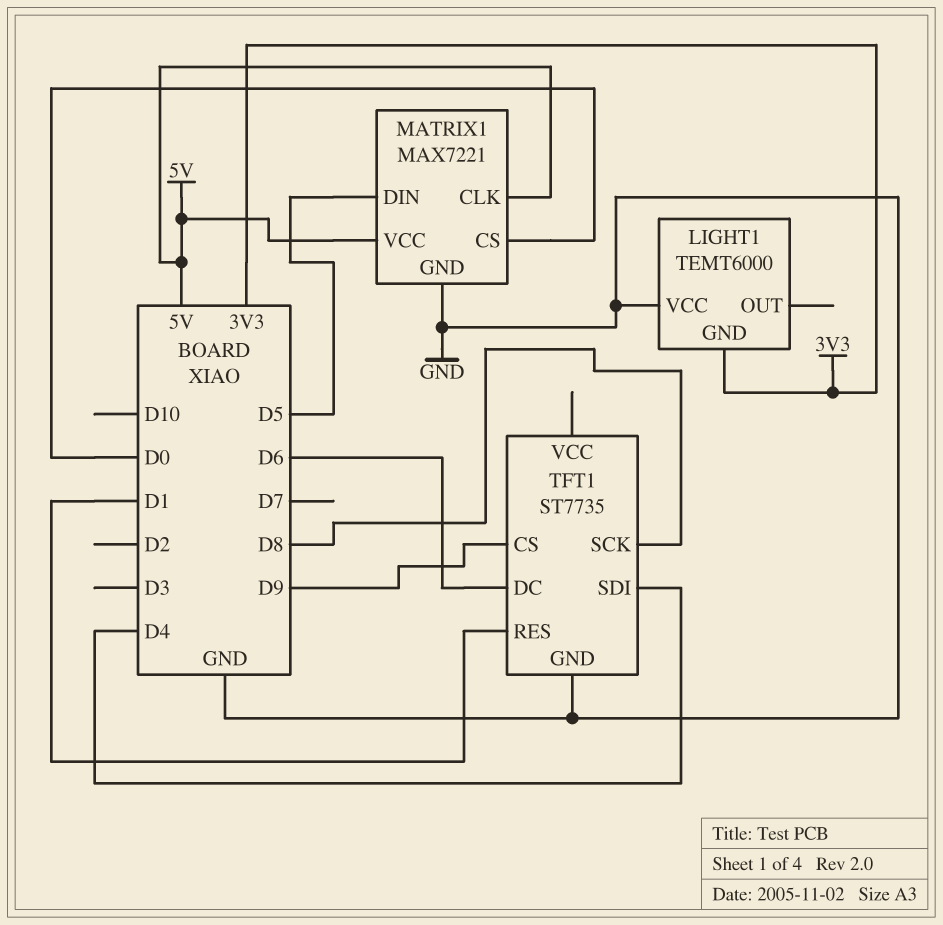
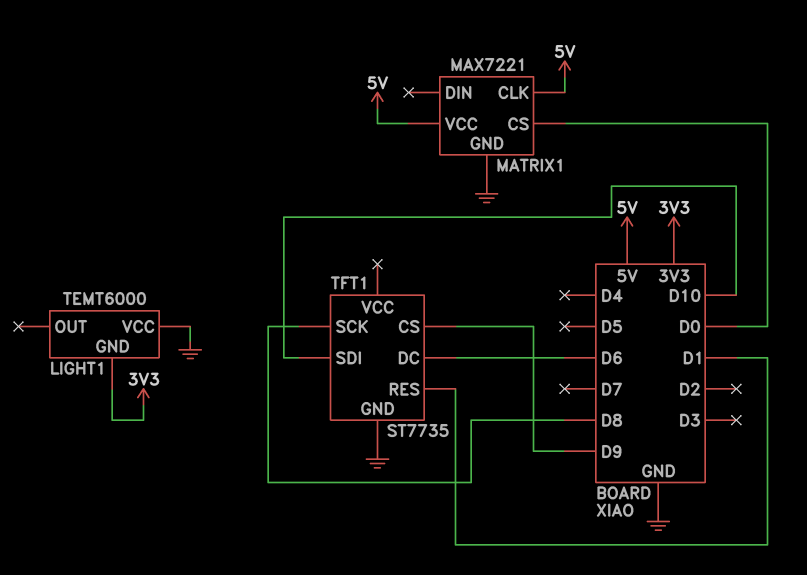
MATRIX1 pin DIN: D5 -> none
TFT1 pin SDI: D4 -> D10

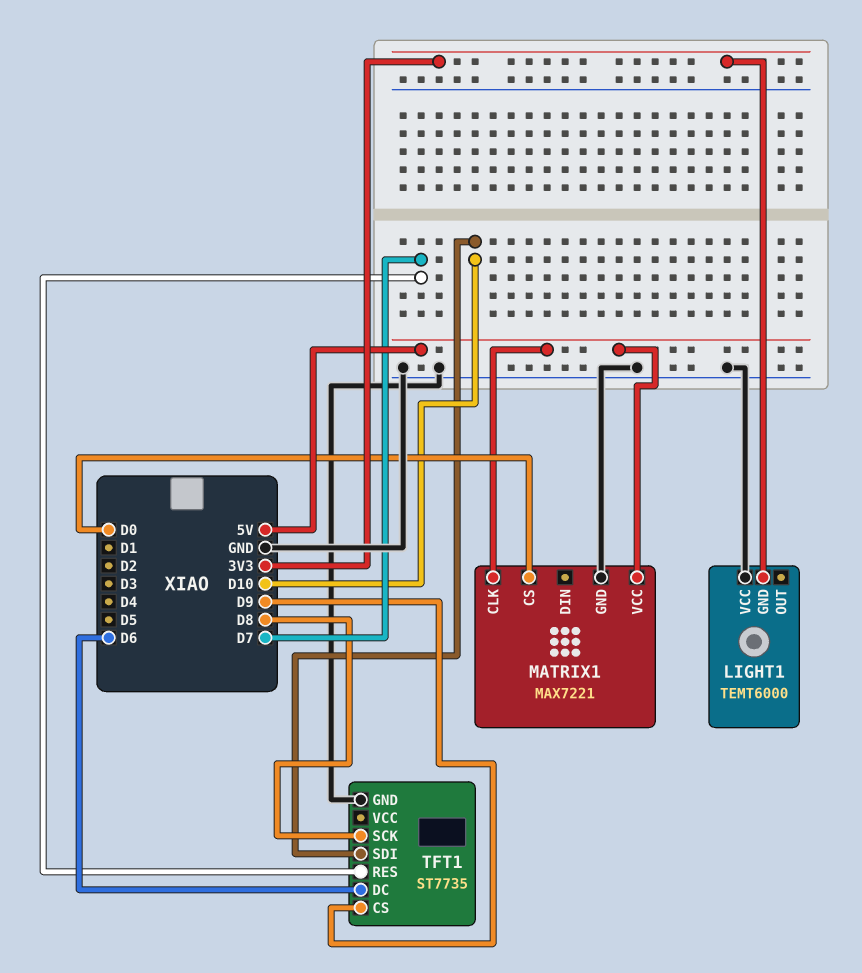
TFT1 pin RES: D1 -> D7

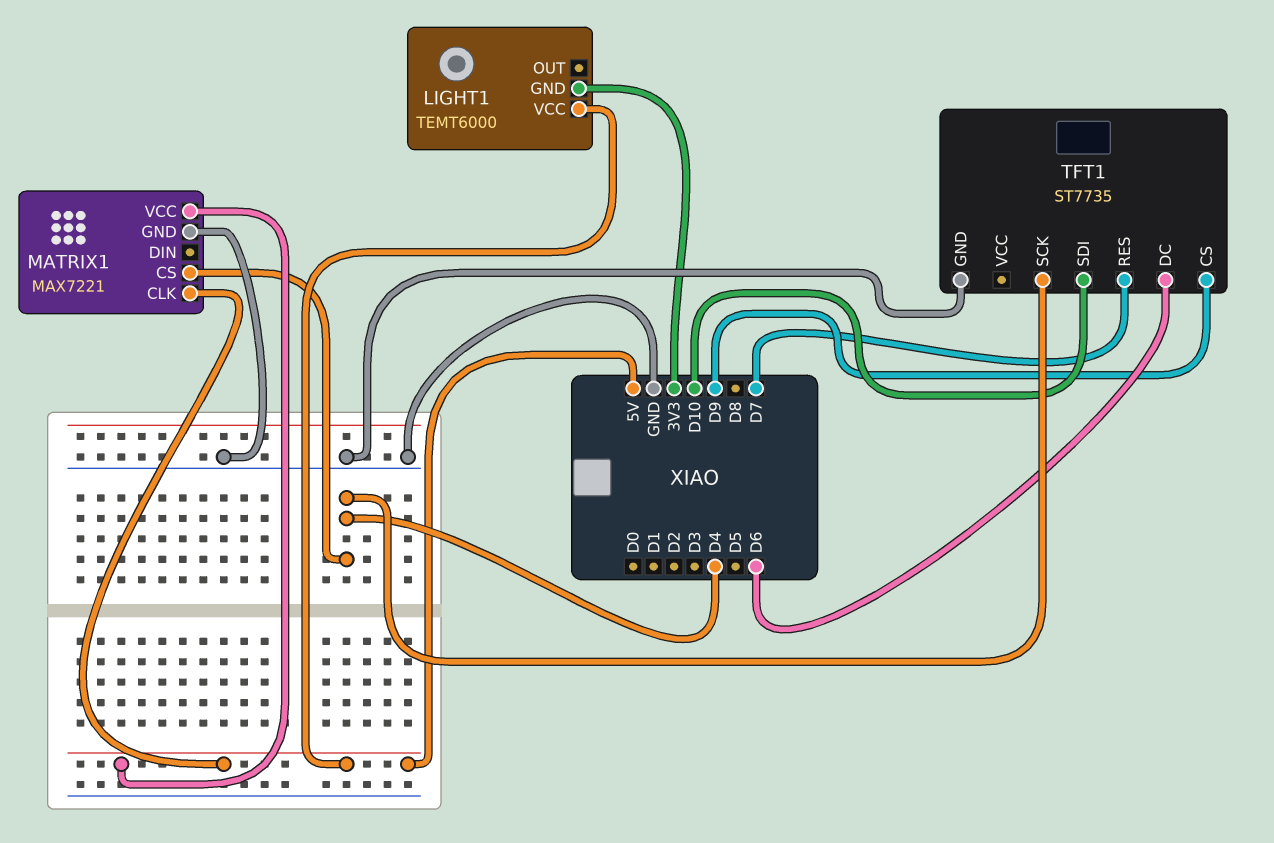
LIGHT1 pin VCC: GND -> 5V
MATRIX1 pin CS: D0 -> D4
TFT1 pin SCK: D8 -> D4

